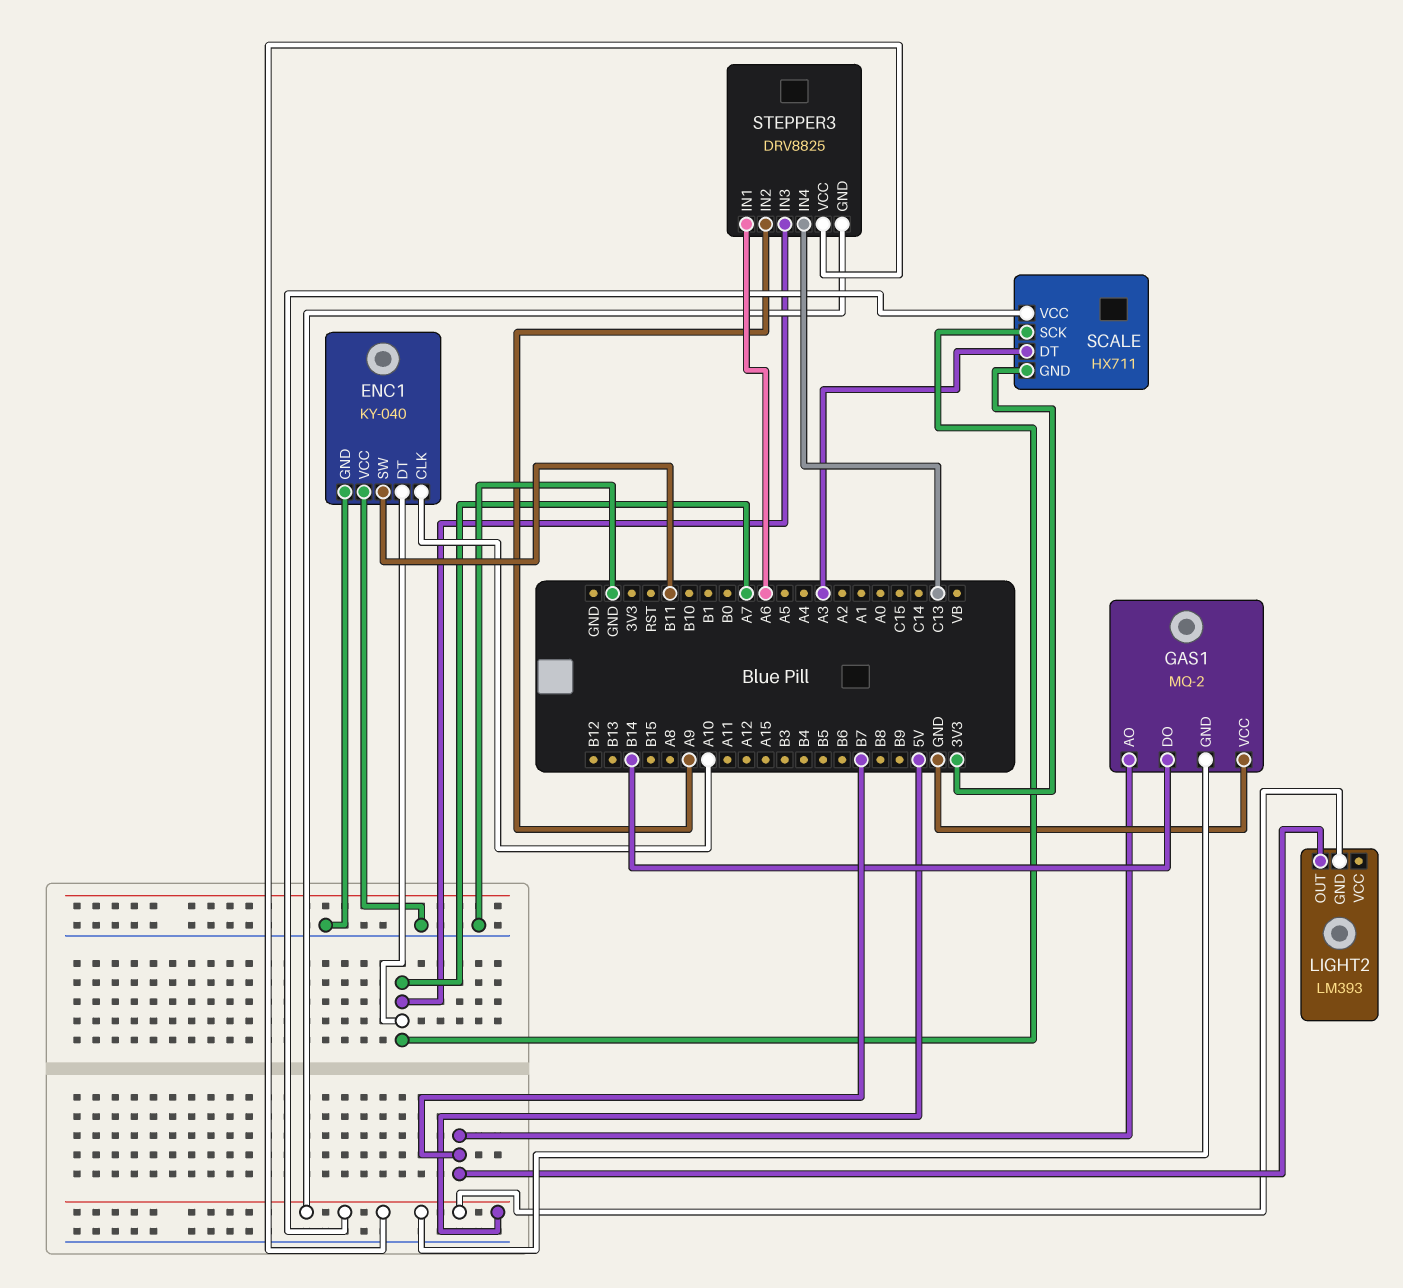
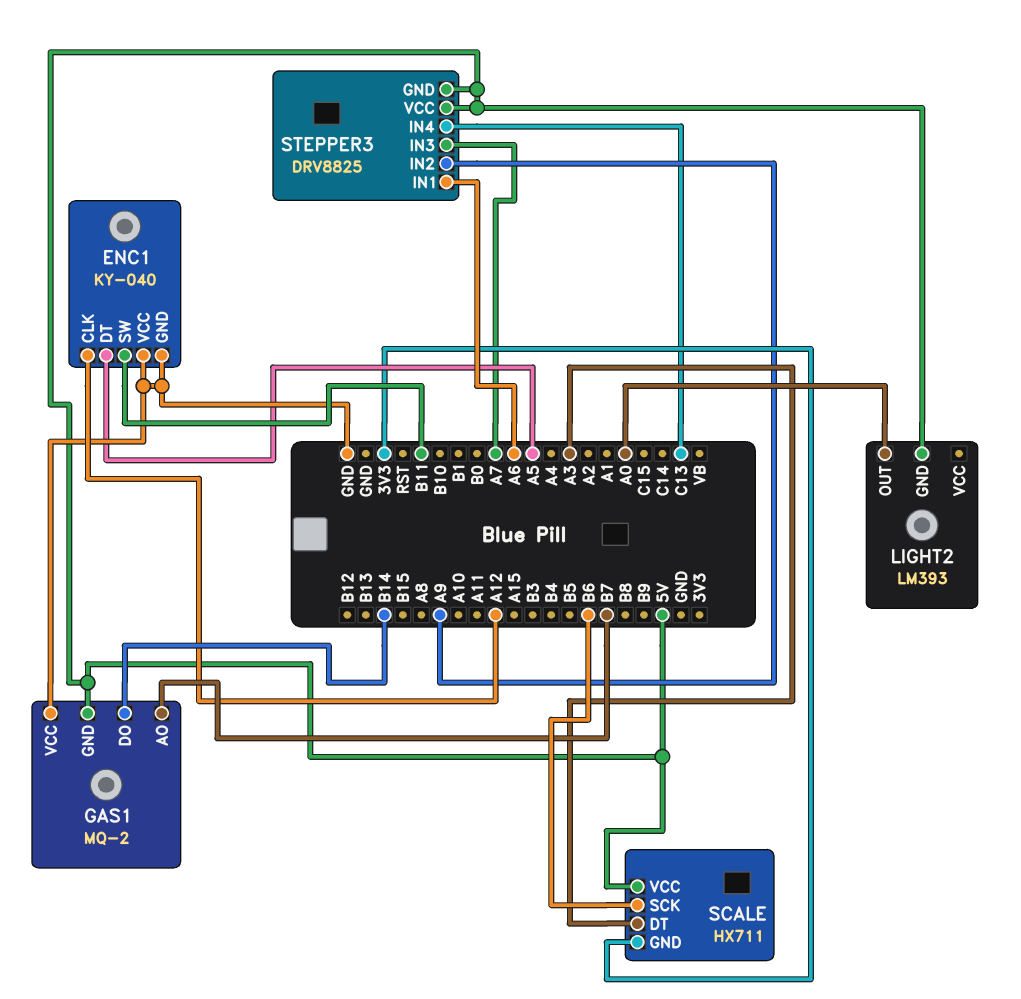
ENC1 pin CLK: A10 -> A12
ENC1 pin DT: A7 -> A5
LIGHT2 pin OUT: B7 -> A0
SCALE pin SCK: A7 -> B6

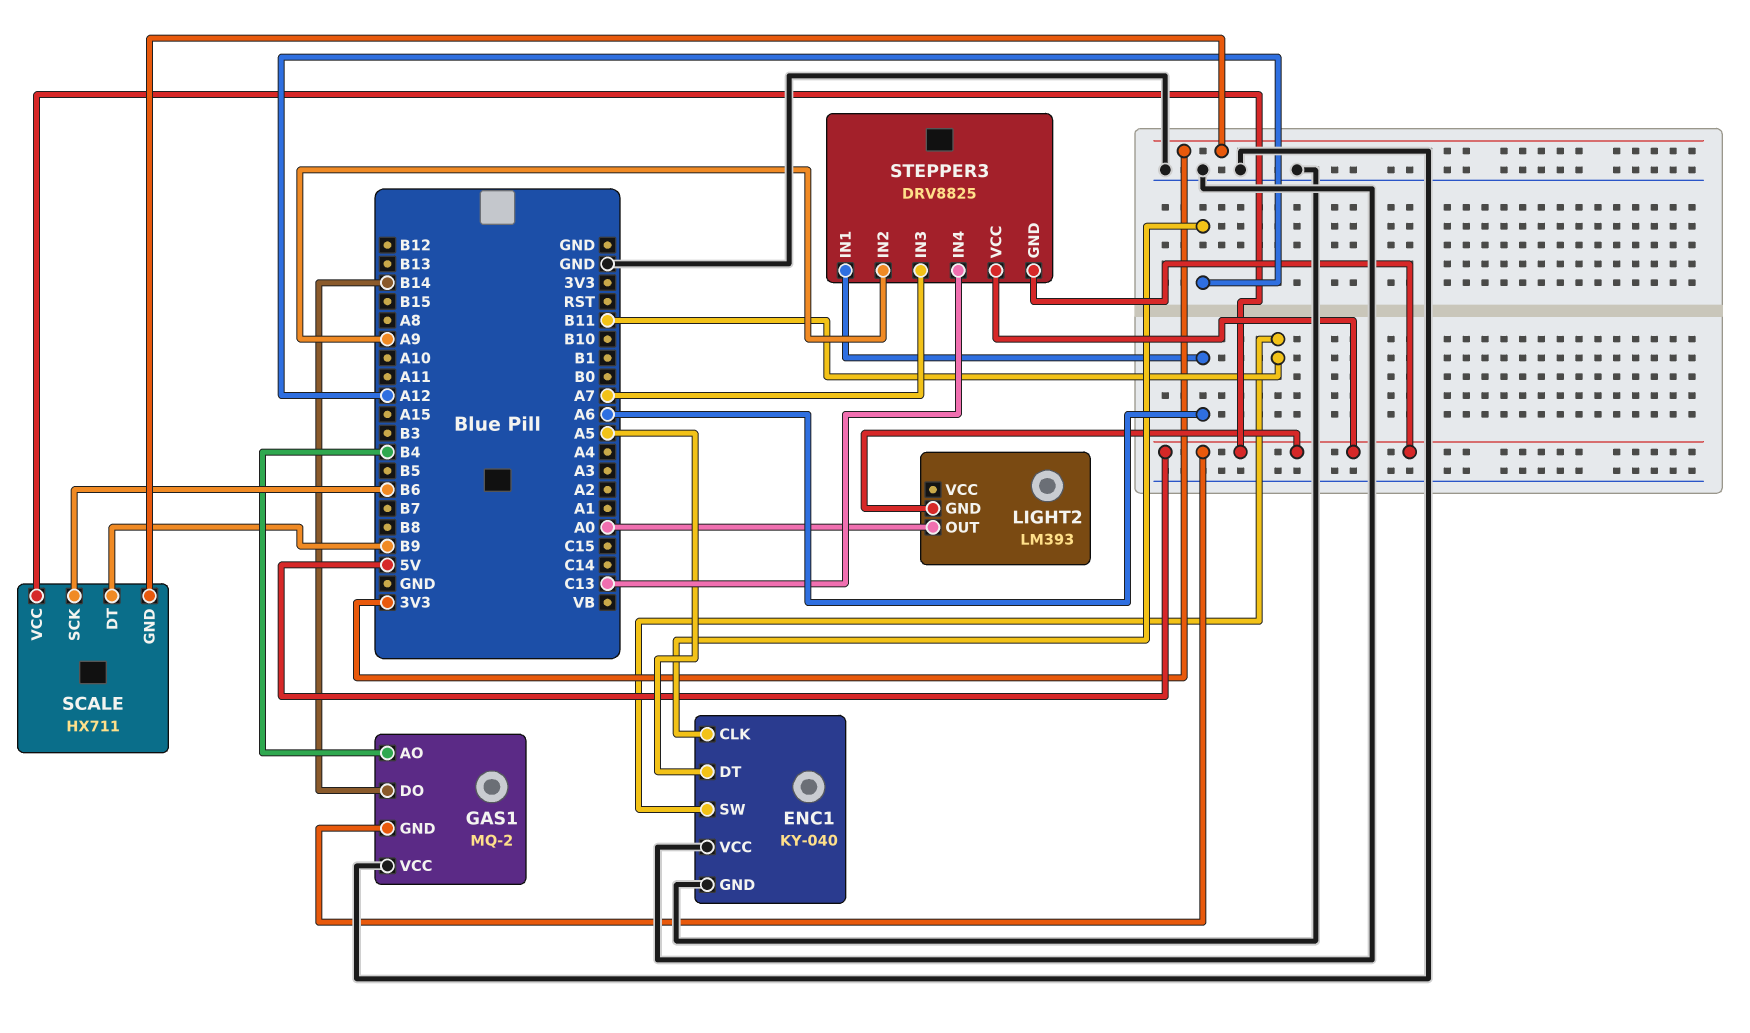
GAS1 pin AO: B7 -> B4
SCALE pin DT: A3 -> B9

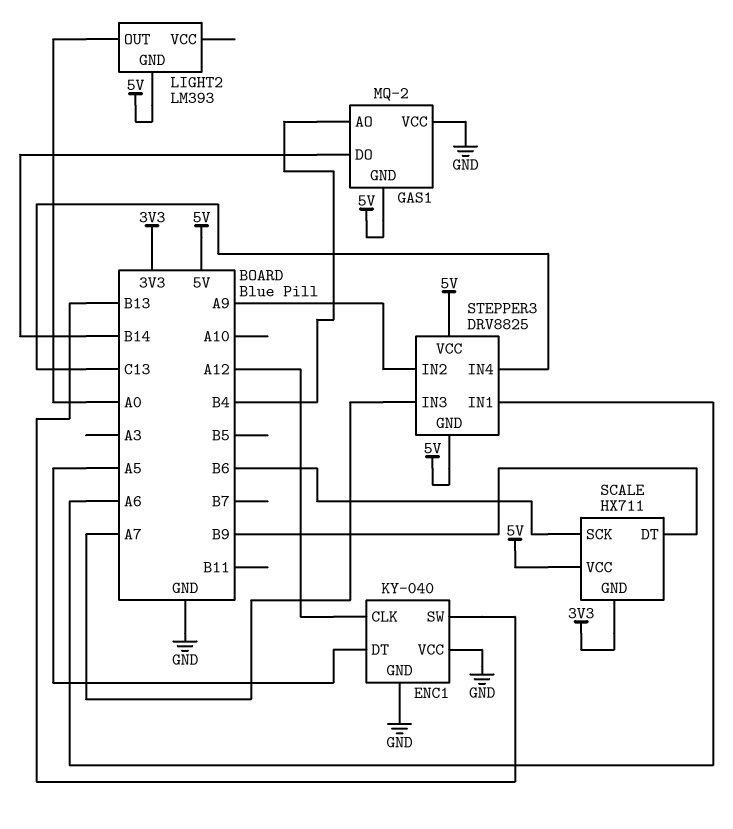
ENC1 pin SW: B11 -> B13

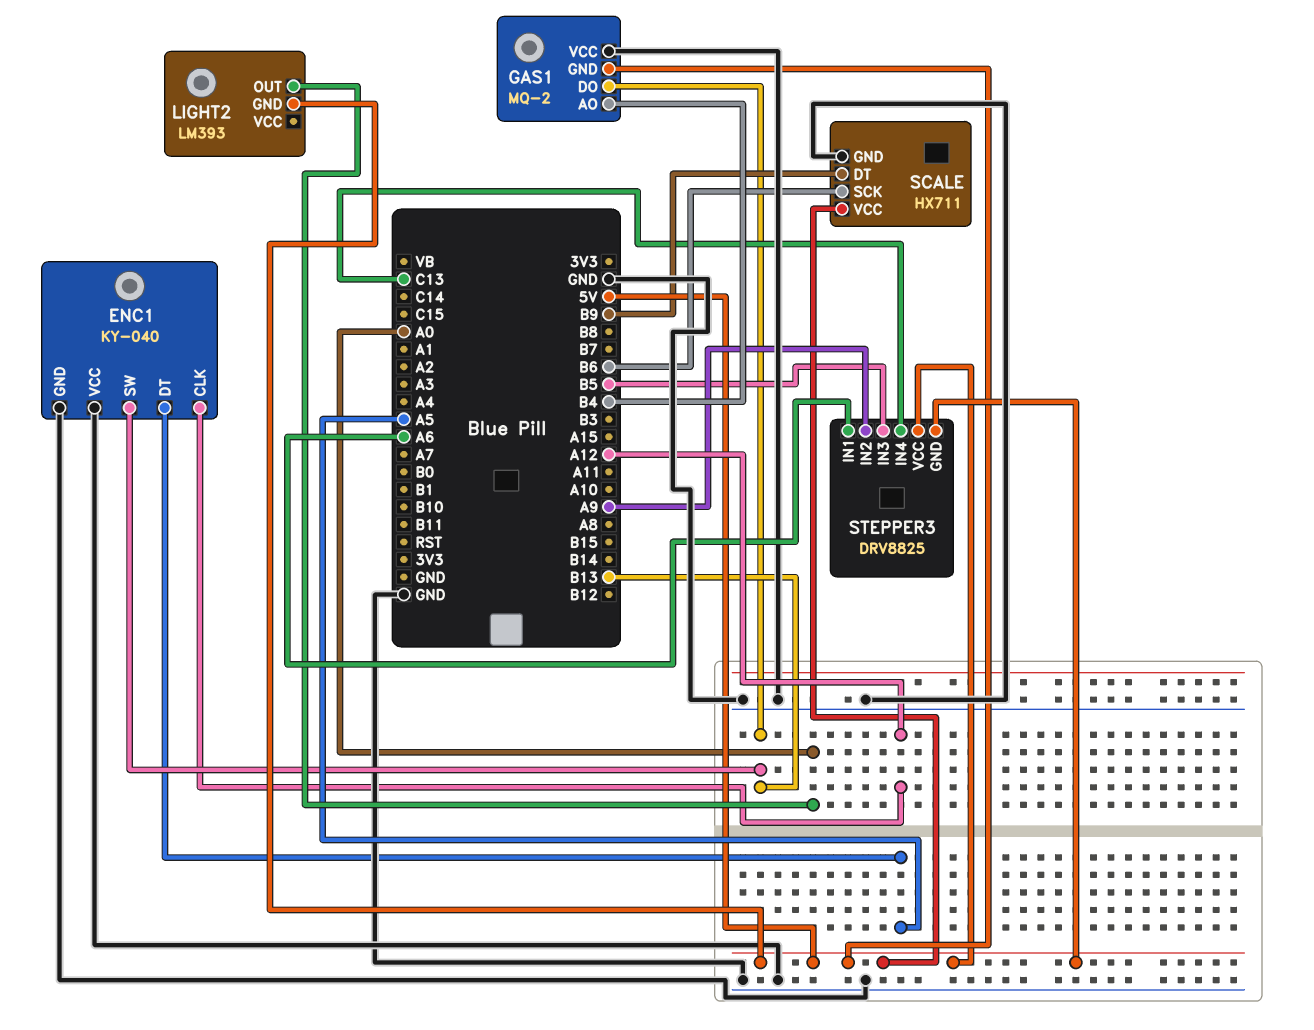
GAS1 pin DO: B14 -> B13
SCALE pin GND: 3V3 -> GND
STEPPER3 pin IN3: A7 -> B5

